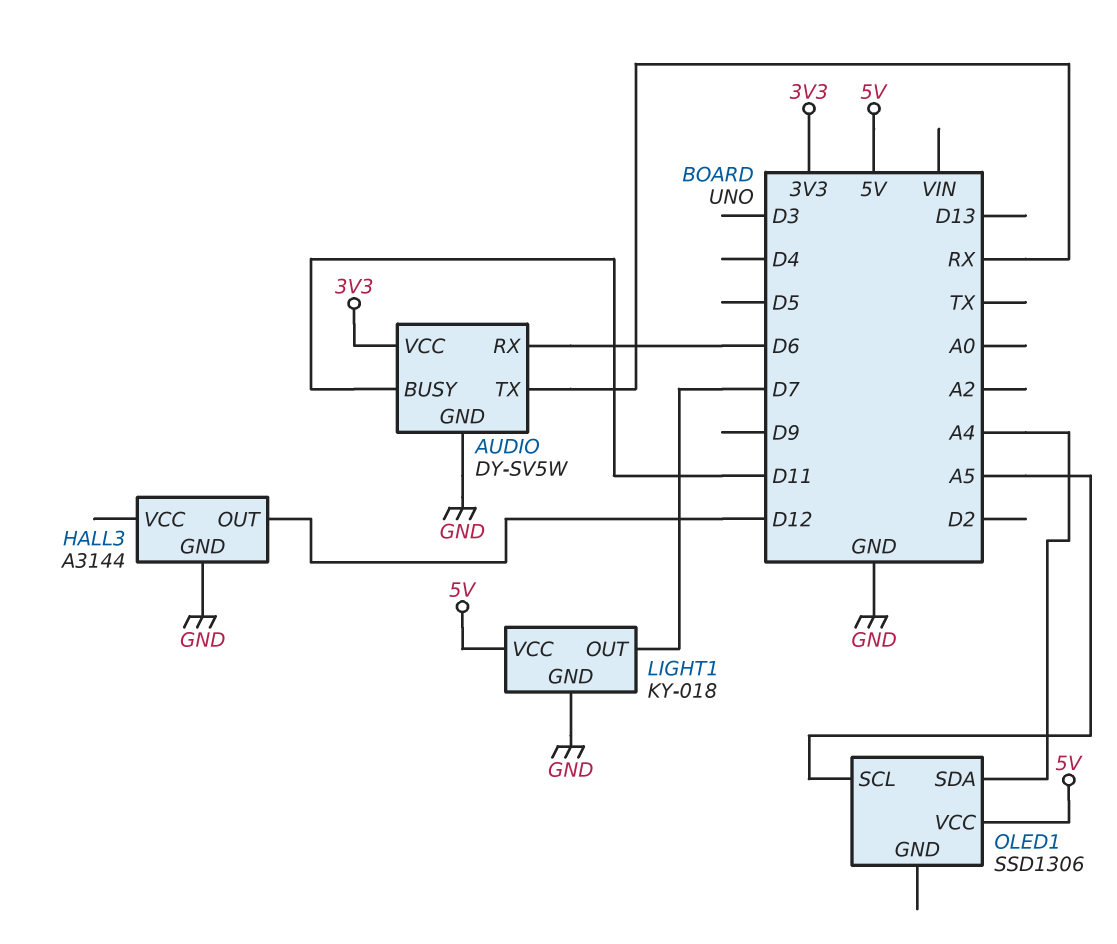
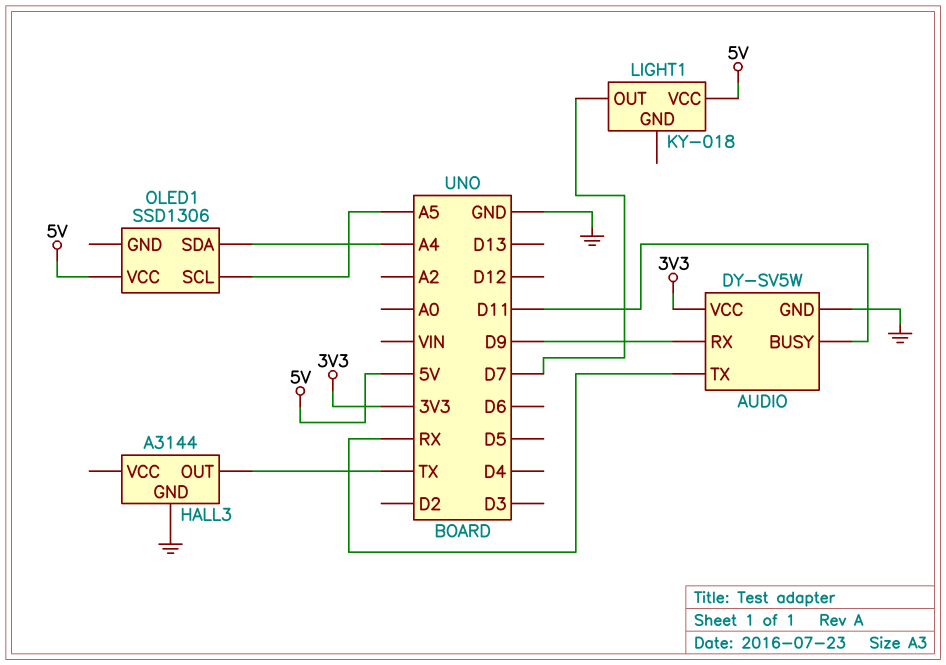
AUDIO pin RX: D6 -> D9
HALL3 pin OUT: D12 -> TX
LIGHT1 pin GND: GND -> none

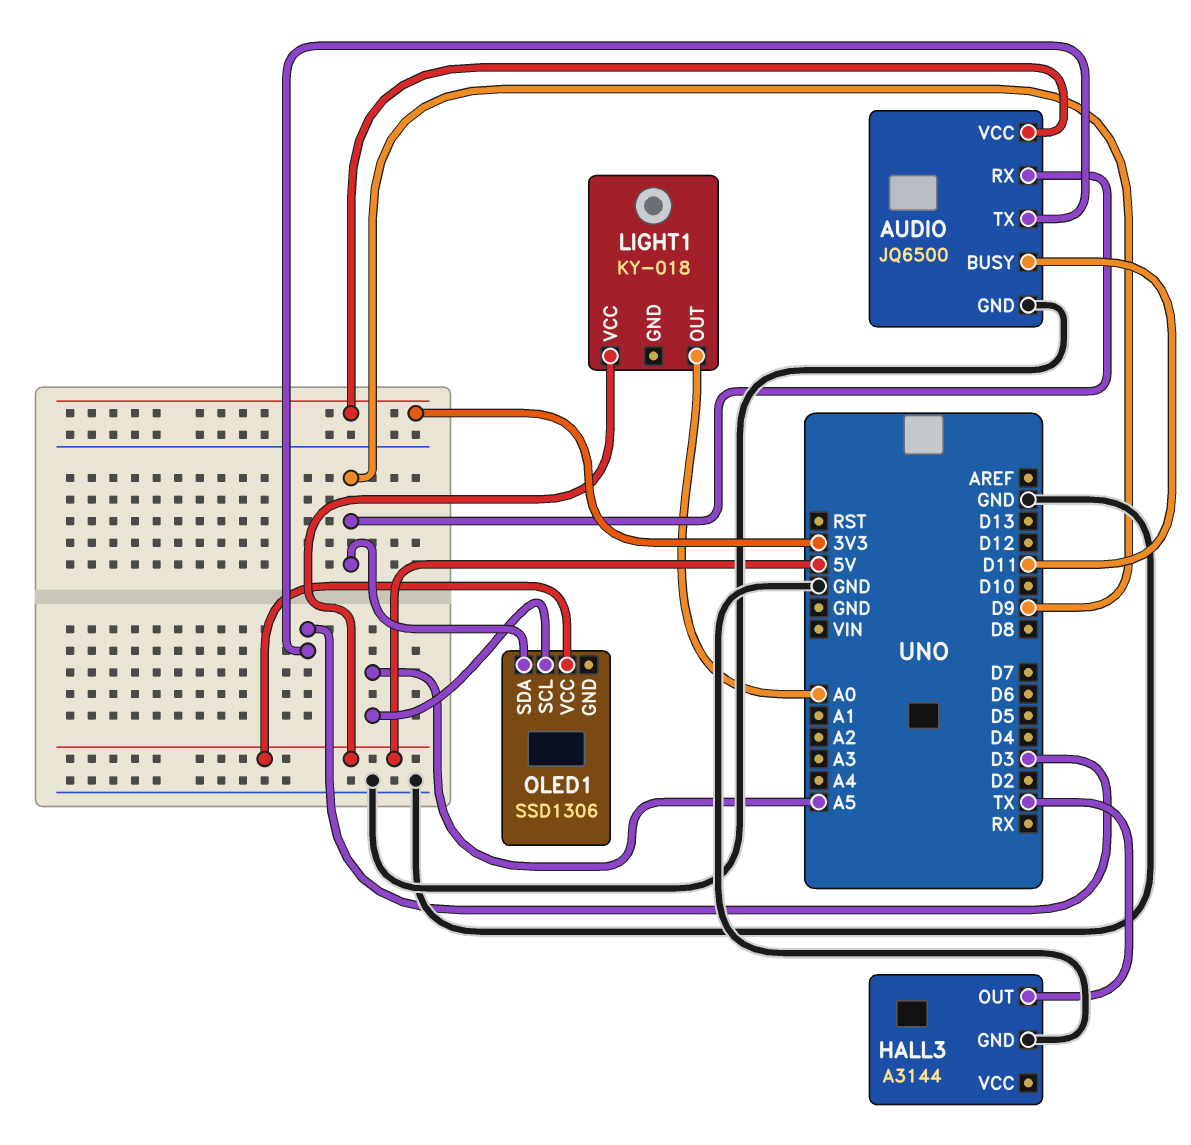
AUDIO: DY-SV5W -> JQ6500
AUDIO pin TX: RX -> D3
LIGHT1 pin OUT: D7 -> A0
OLED1 pin SDA: A4 -> D9

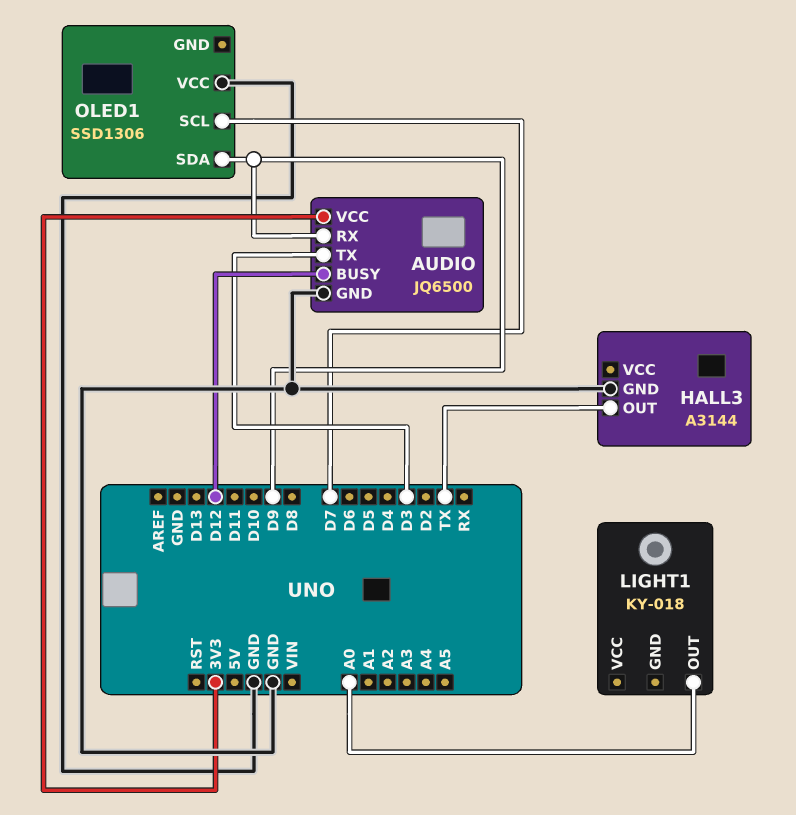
AUDIO pin BUSY: D11 -> D12
LIGHT1 pin VCC: 5V -> none
OLED1 pin SCL: A5 -> D7
OLED1 pin VCC: 5V -> GND

